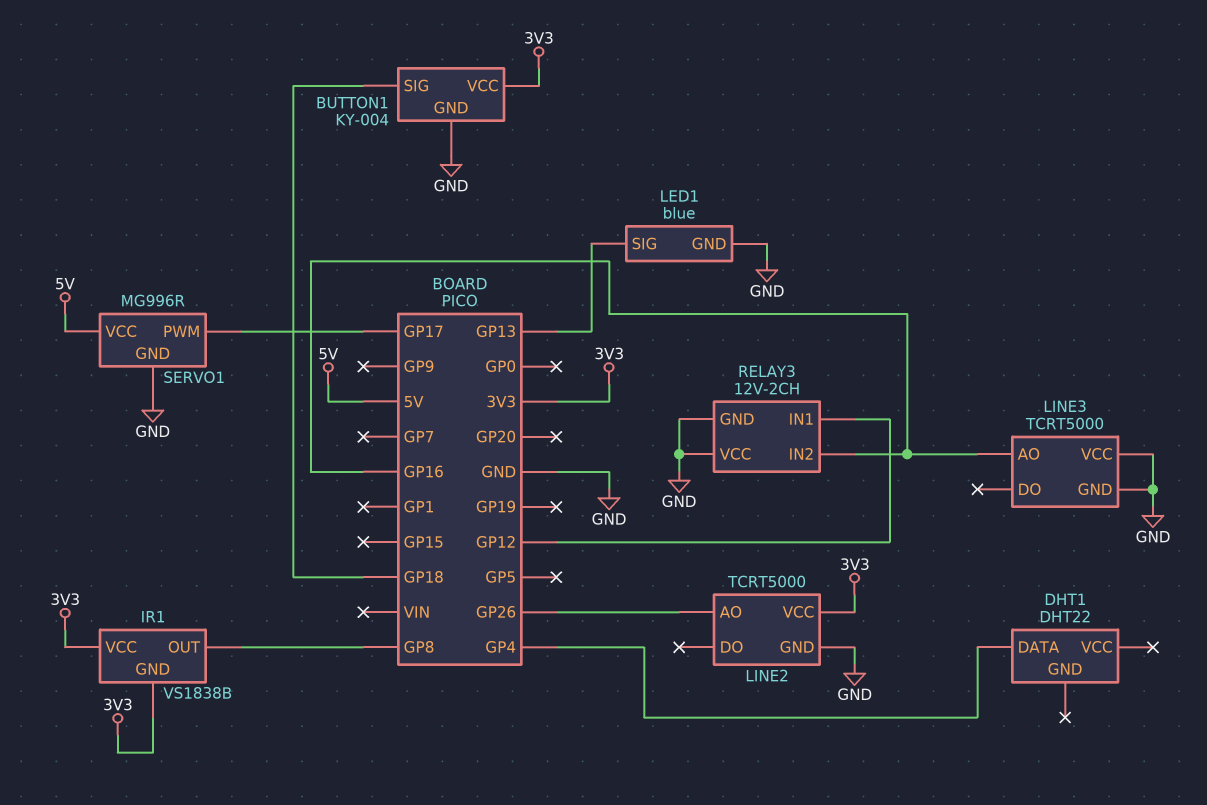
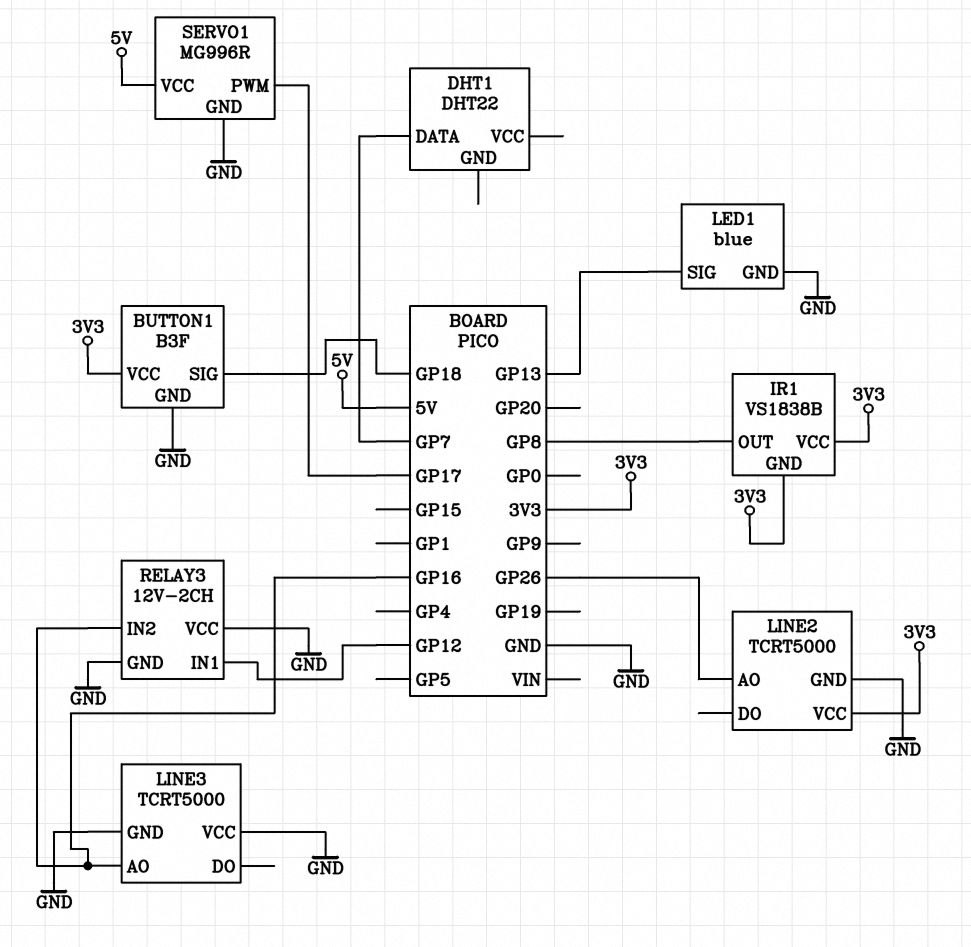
BUTTON1: KY-004 -> B3F
DHT1 pin DATA: GP4 -> GP7

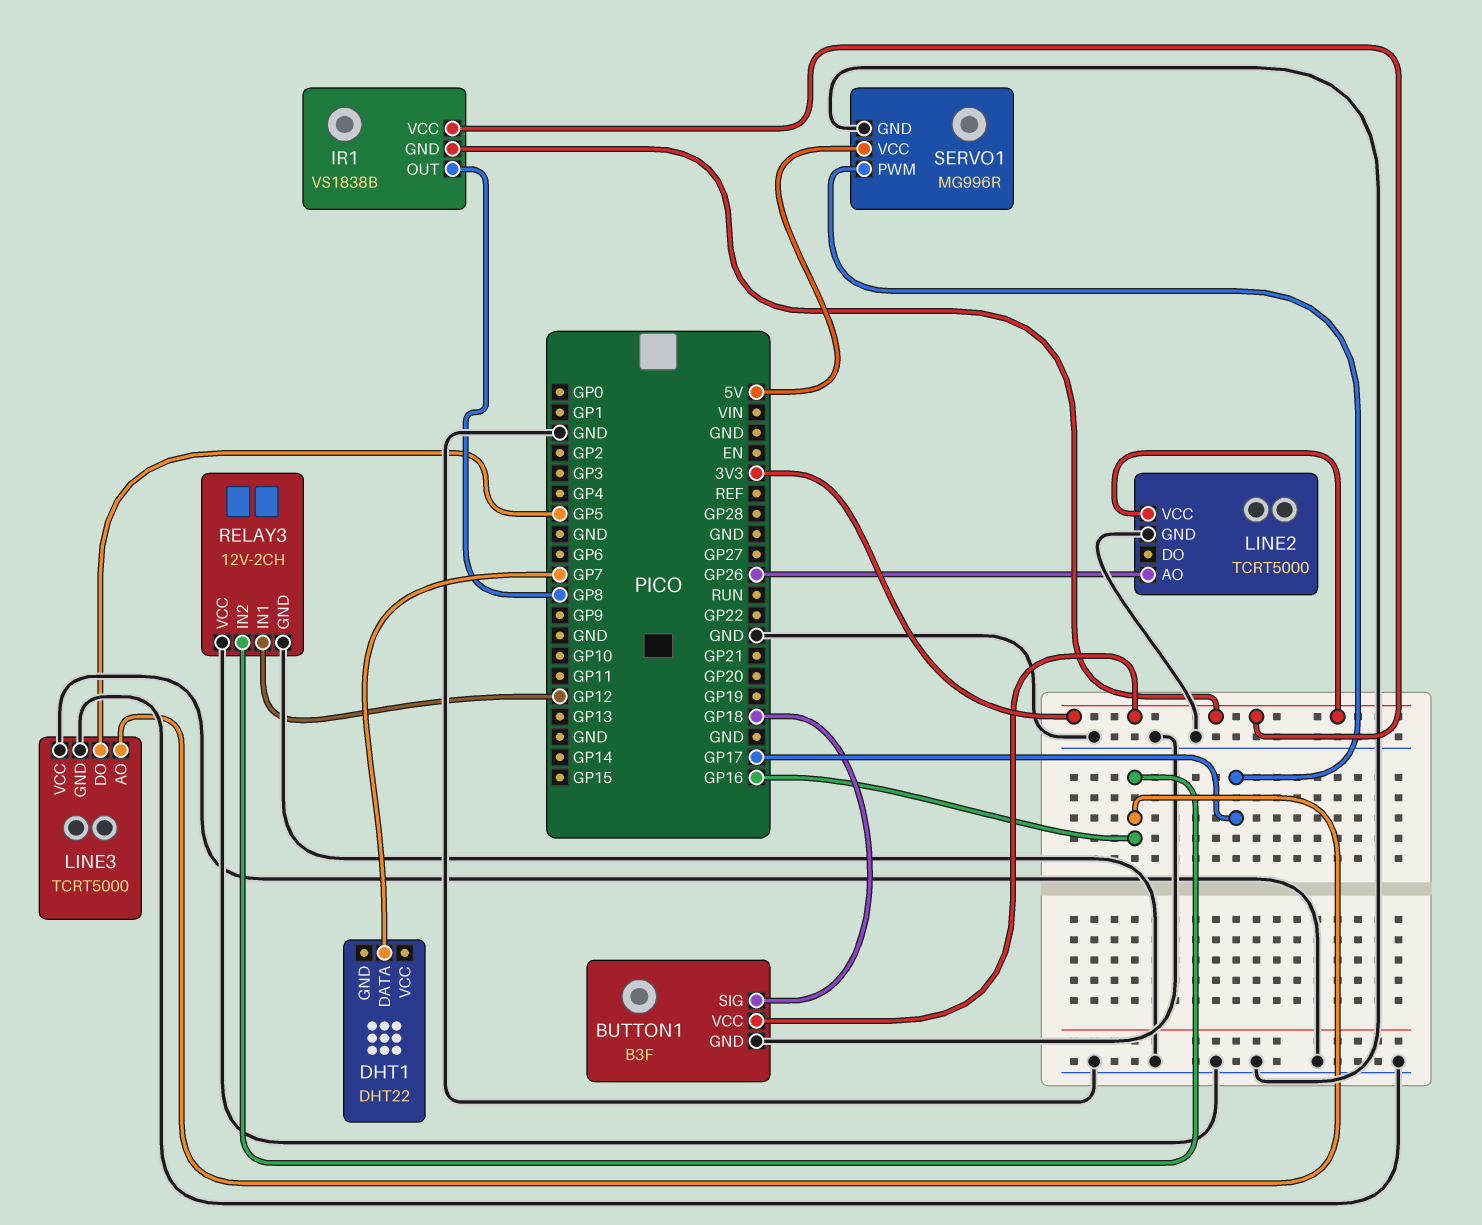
LED1: blue -> none
LED1 pin GND: GND -> none
LED1 pin SIG: GP13 -> none
LINE3 pin DO: none -> GP5

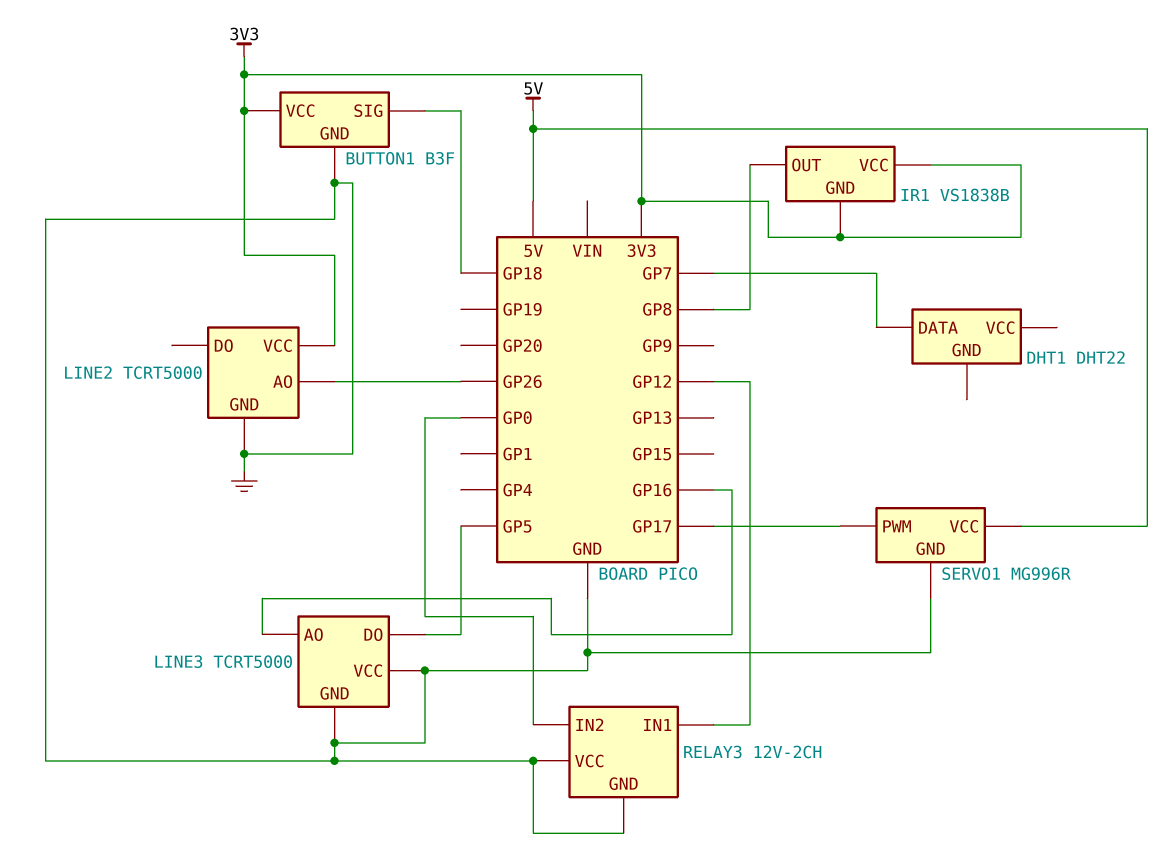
RELAY3 pin IN2: GP16 -> GP0

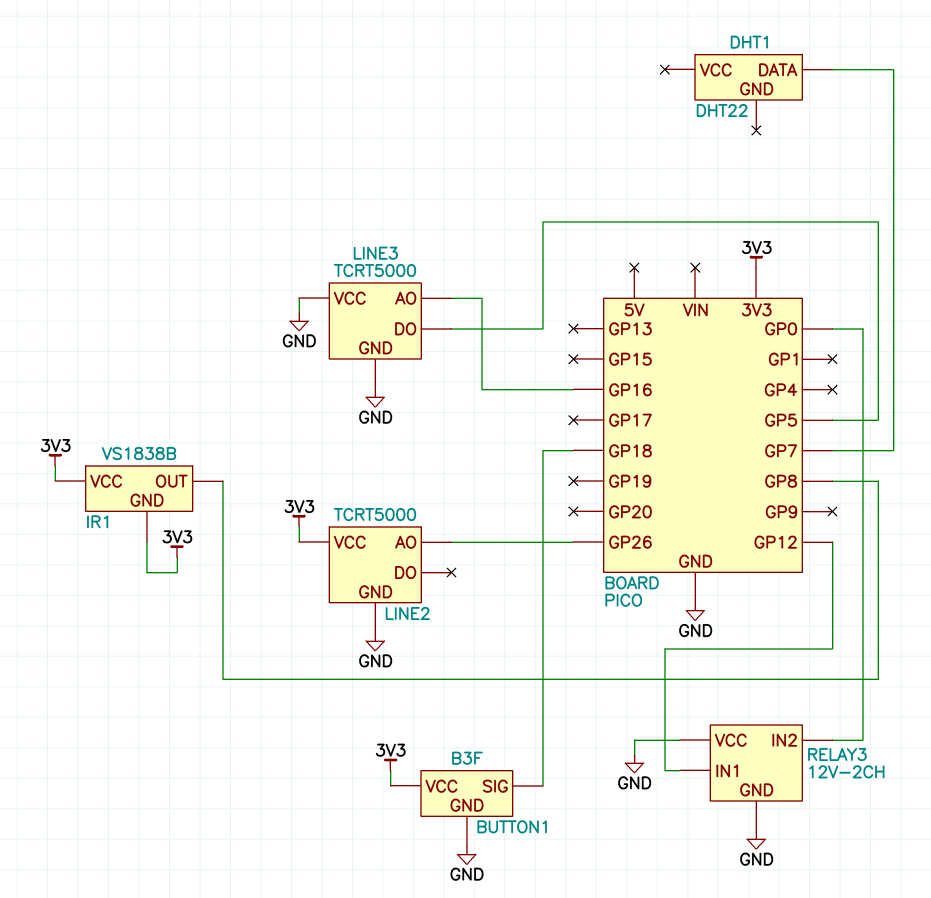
SERVO1: MG996R -> none
SERVO1 pin GND: GND -> none
SERVO1 pin PWM: GP17 -> none
SERVO1 pin VCC: 5V -> none

